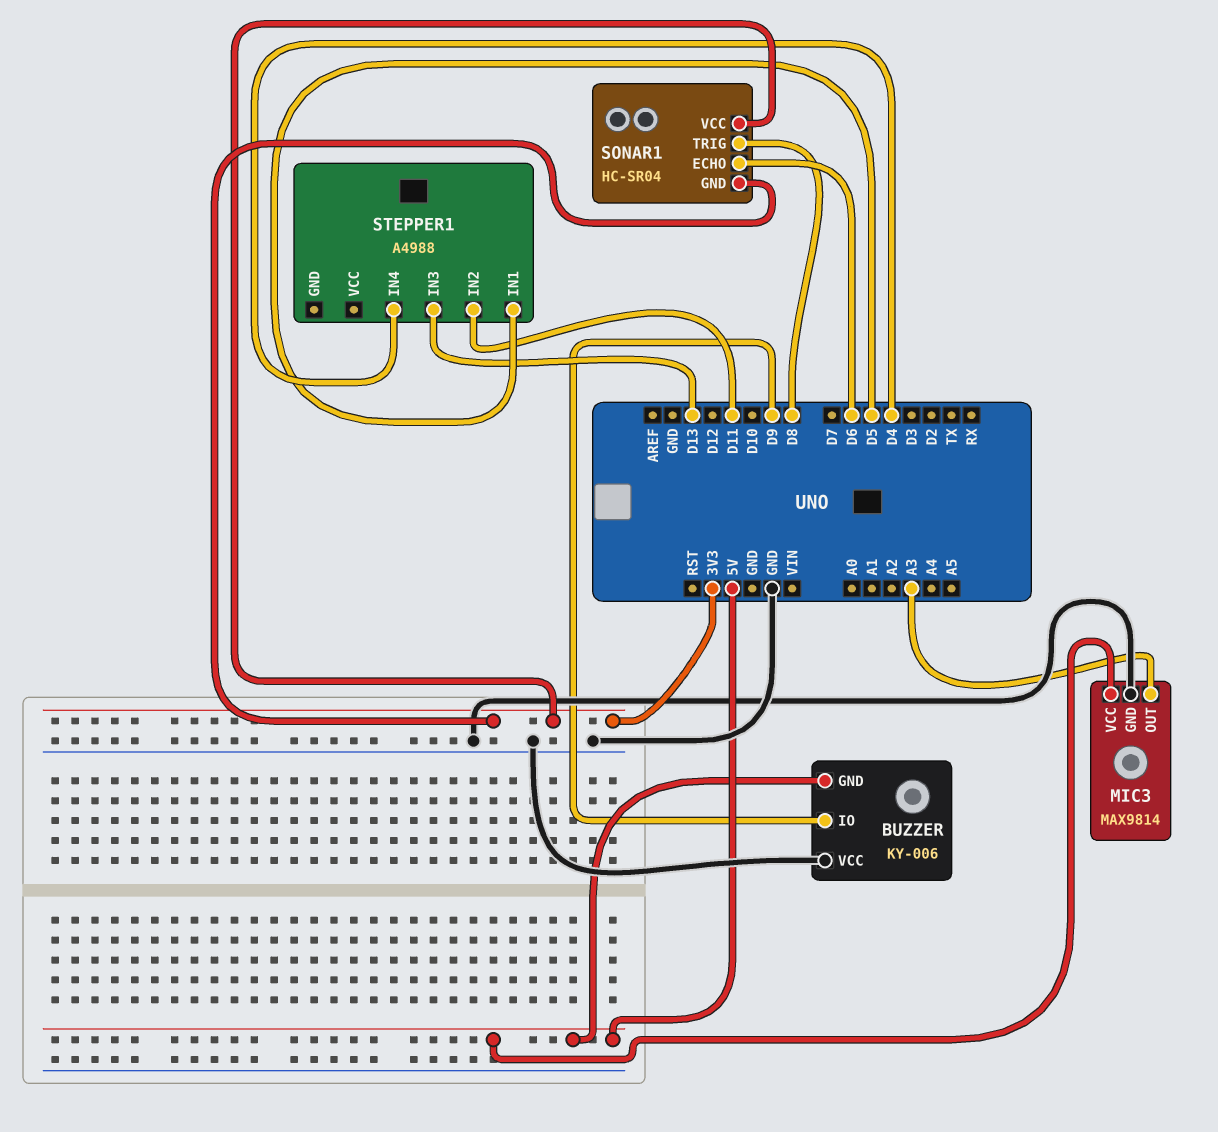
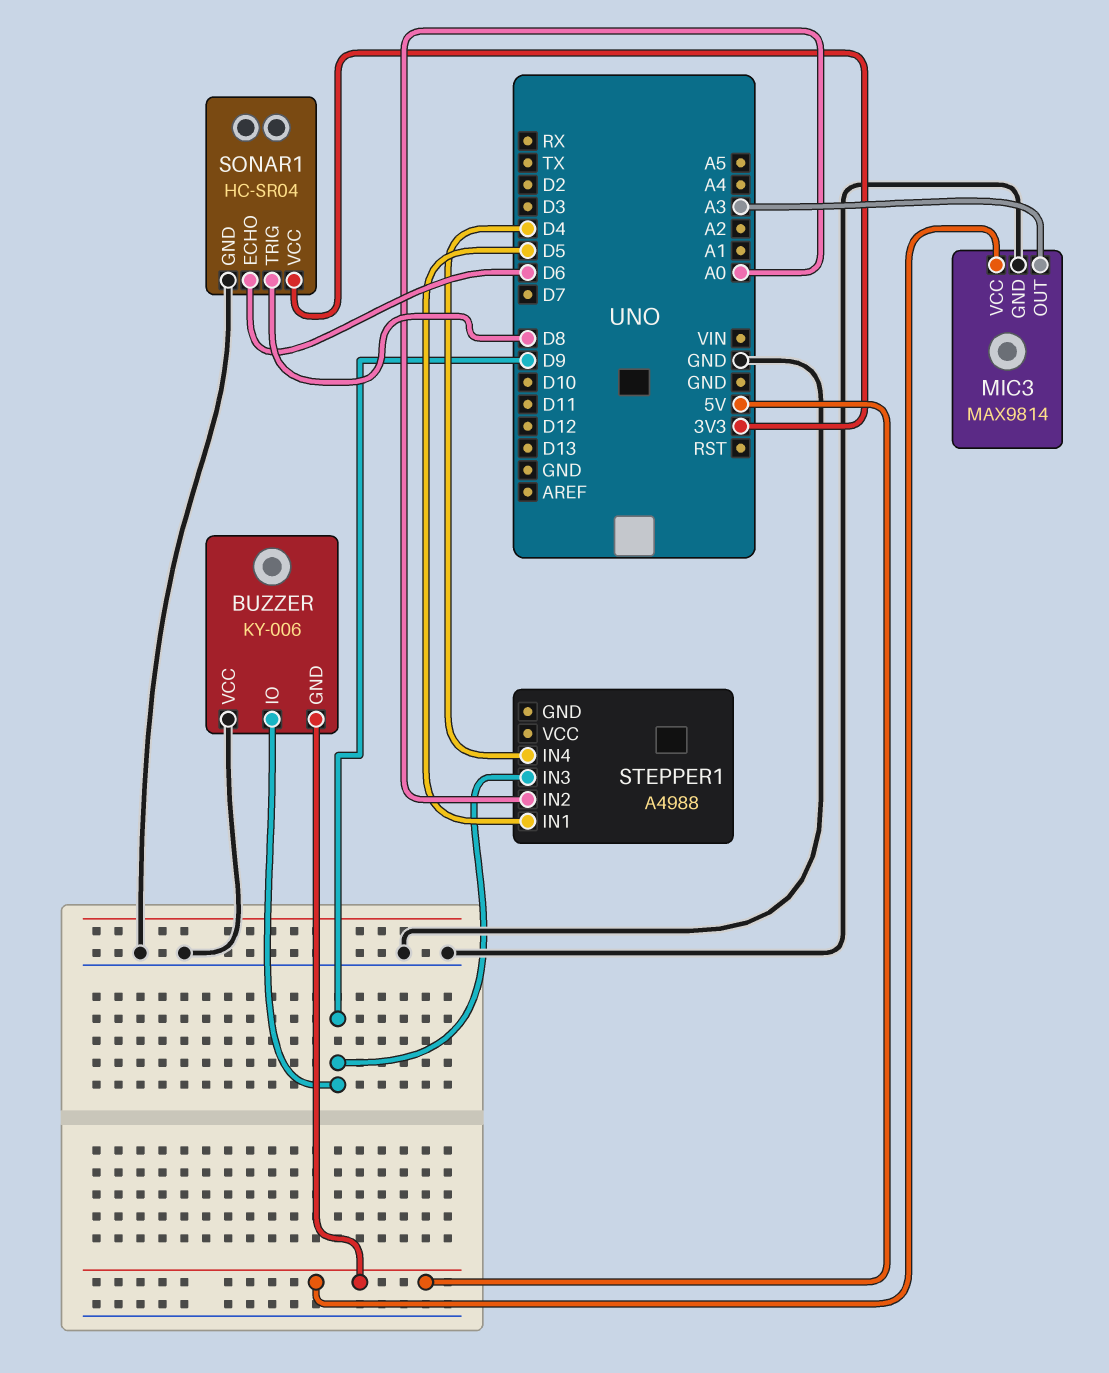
SONAR1 pin GND: 3V3 -> GND
STEPPER1 pin IN2: D11 -> A0
STEPPER1 pin IN3: D13 -> D9

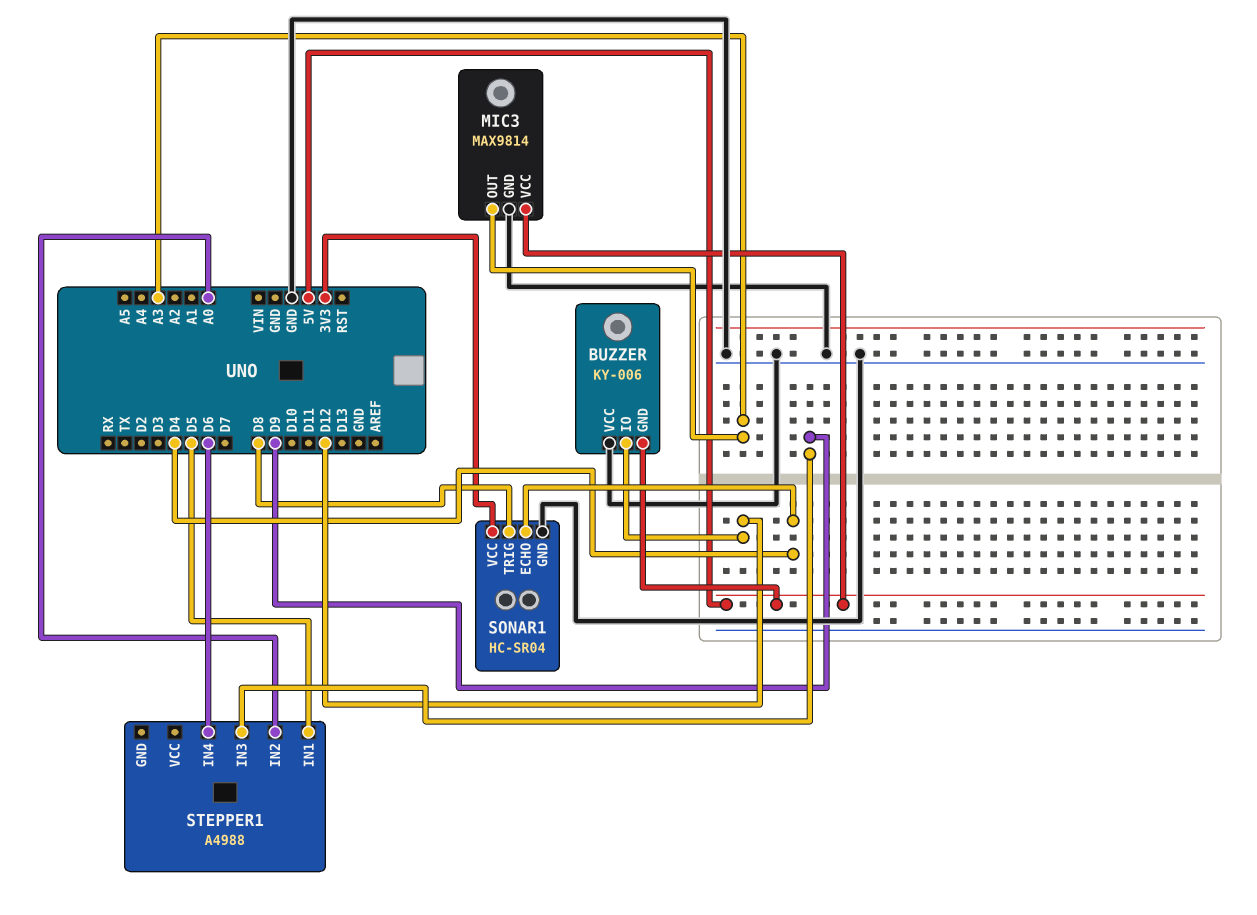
BUZZER pin IO: D9 -> D12
SONAR1 pin ECHO: D6 -> D4
STEPPER1 pin IN4: D4 -> D6

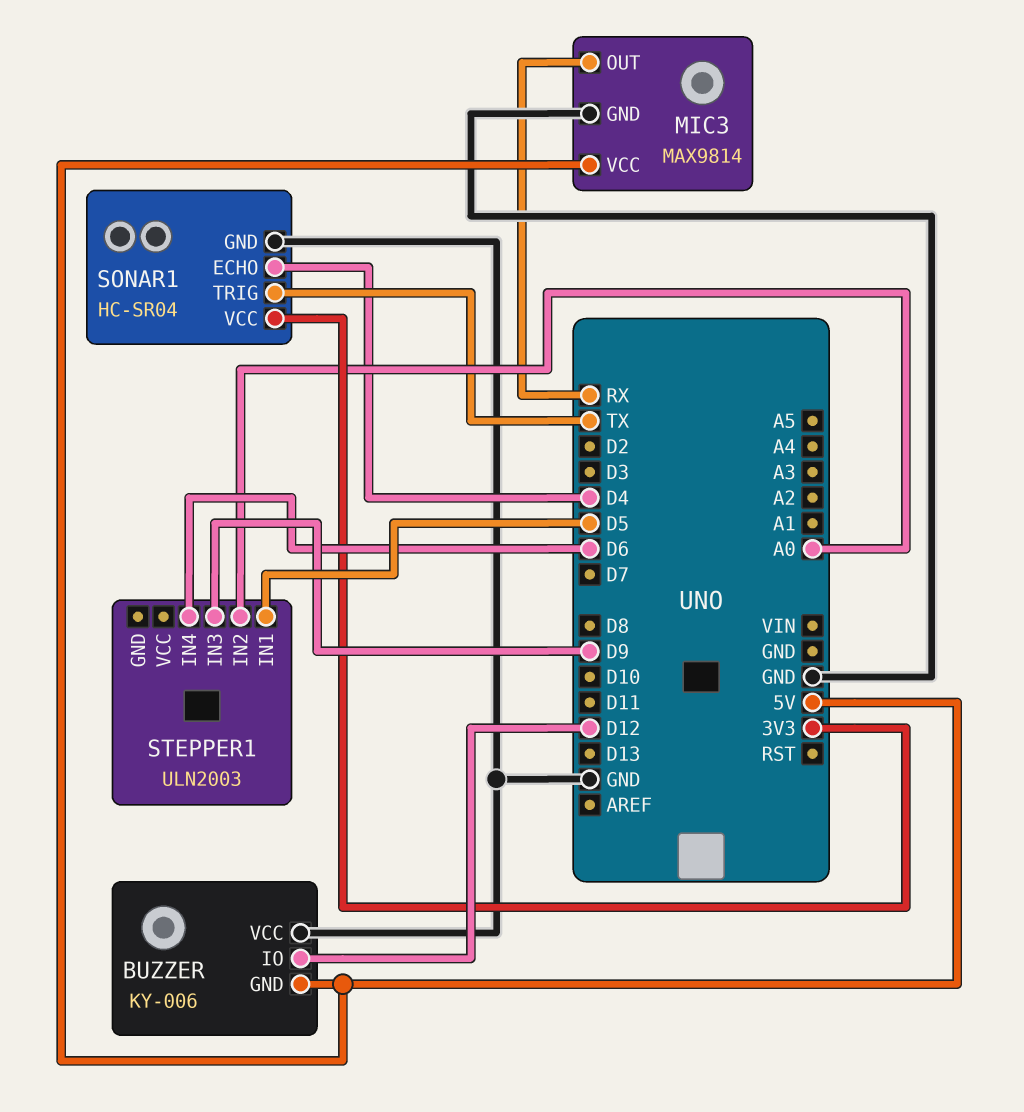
MIC3 pin OUT: A3 -> RX
SONAR1 pin TRIG: D8 -> TX
STEPPER1: A4988 -> ULN2003

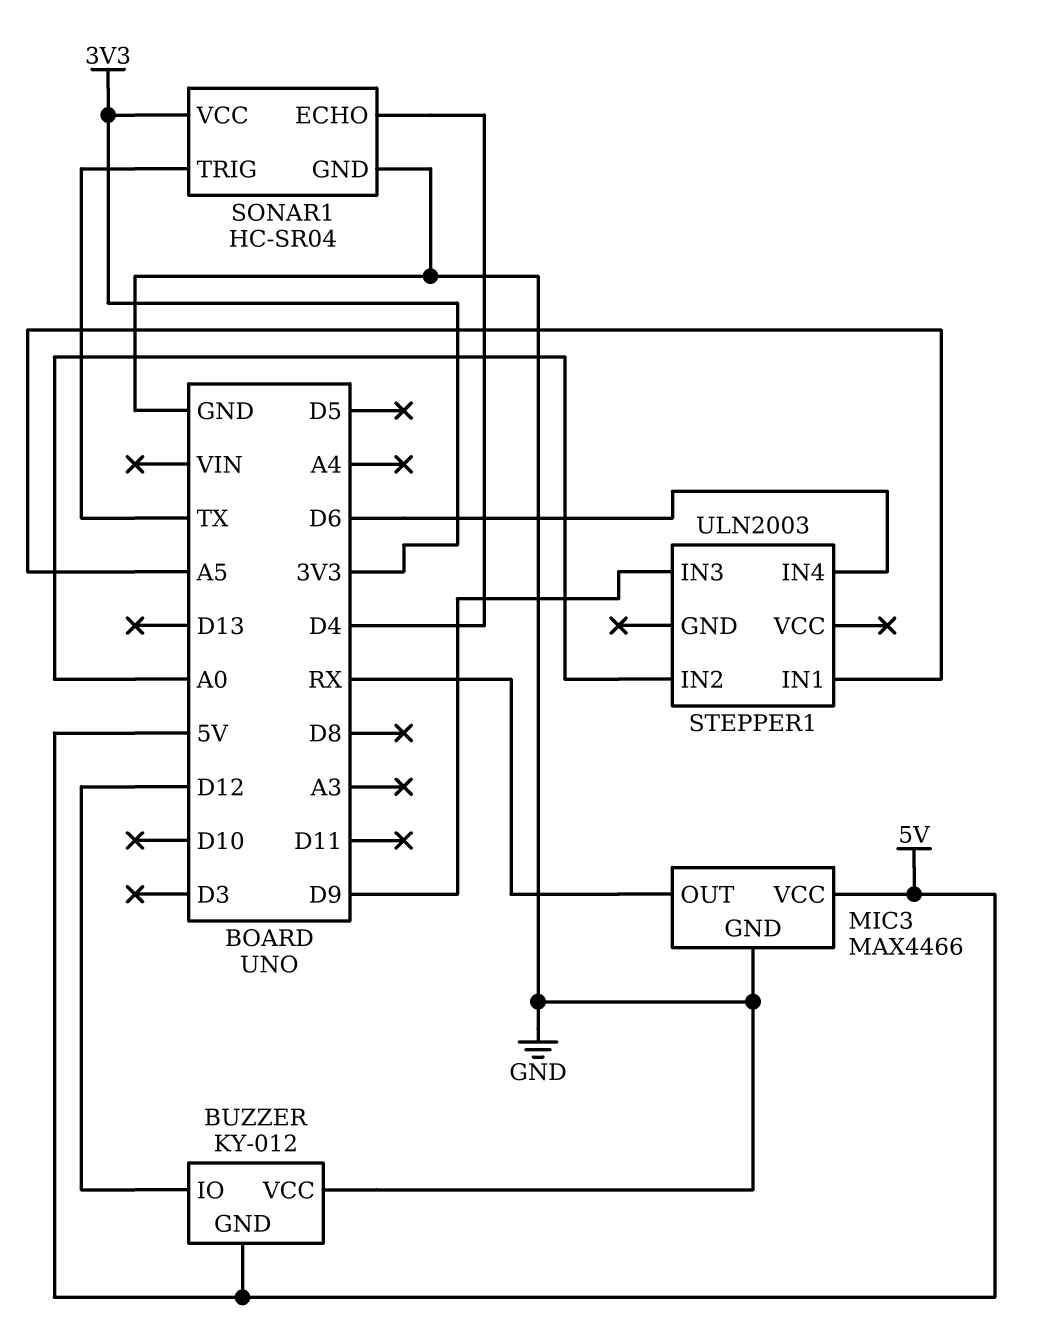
BUZZER: KY-006 -> KY-012
MIC3: MAX9814 -> MAX4466
STEPPER1 pin IN1: D5 -> A5

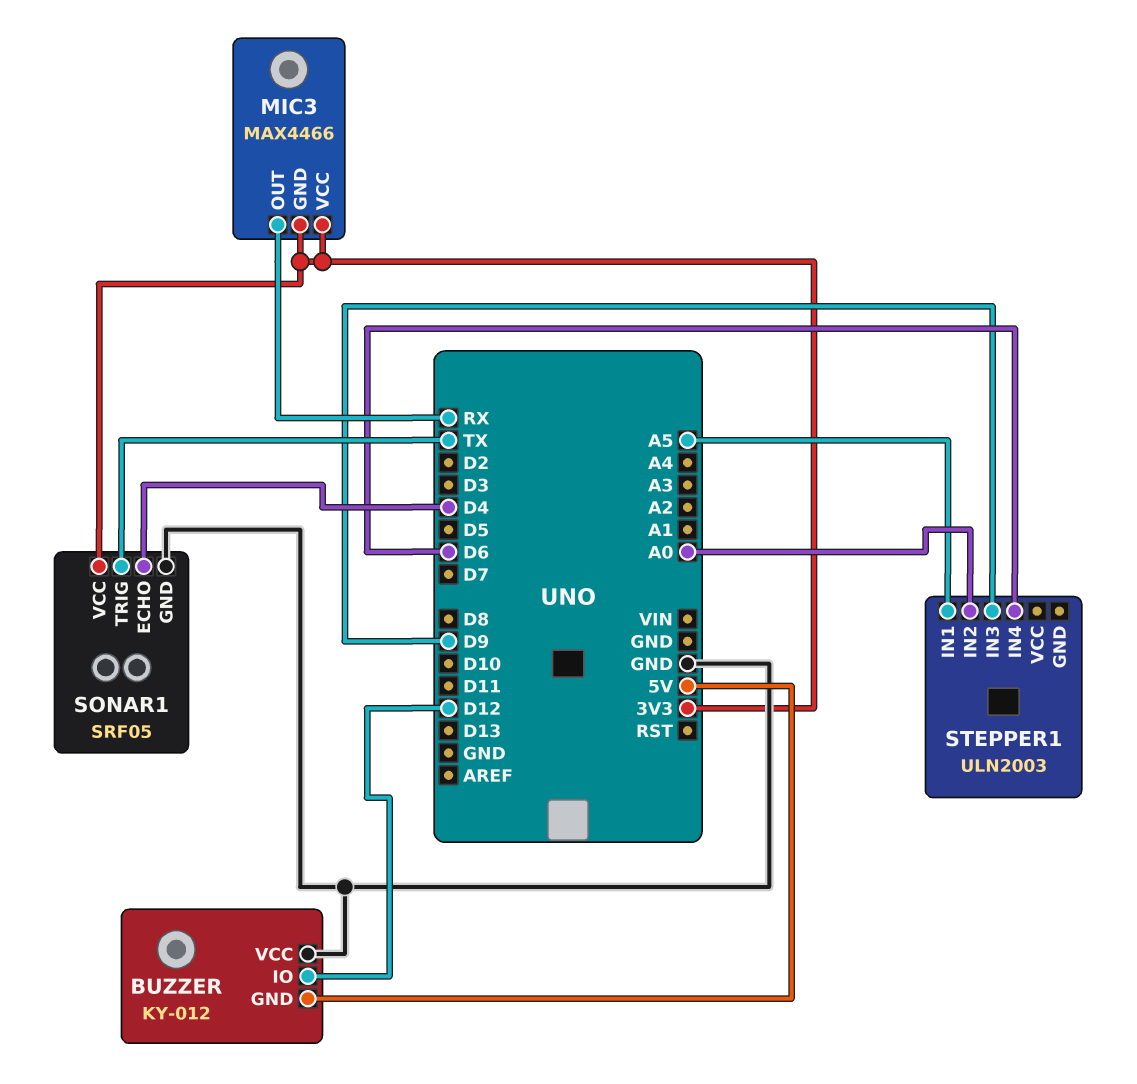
MIC3 pin GND: GND -> 3V3
MIC3 pin VCC: 5V -> 3V3
SONAR1: HC-SR04 -> SRF05

